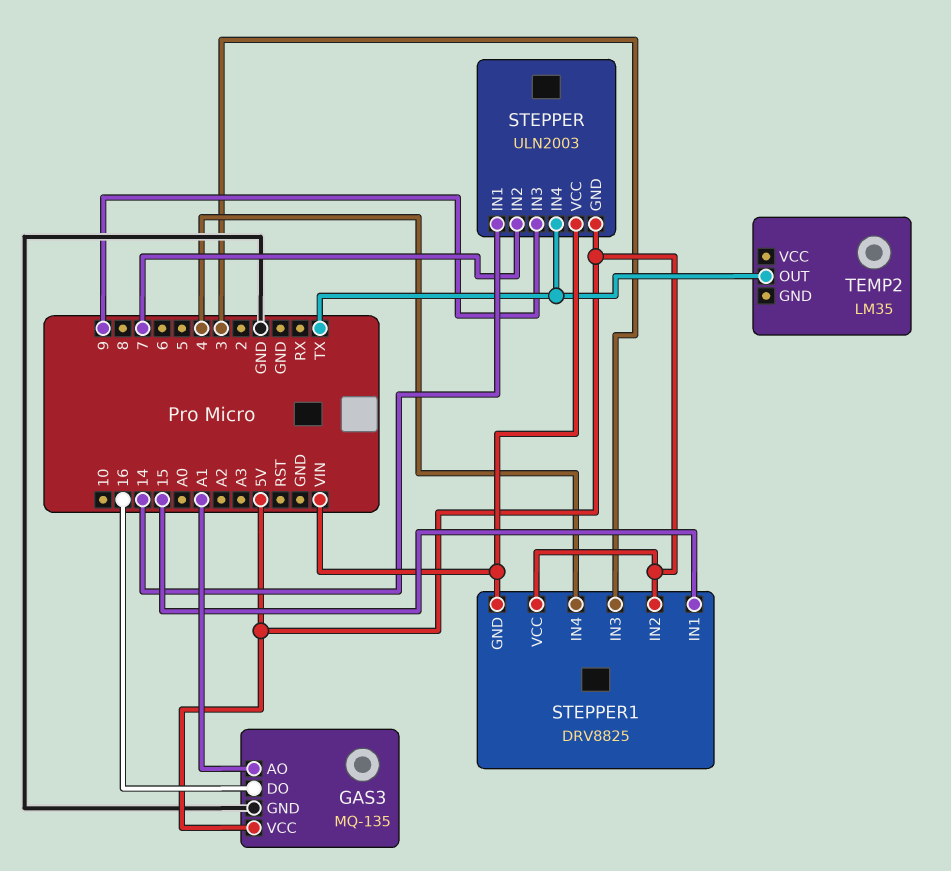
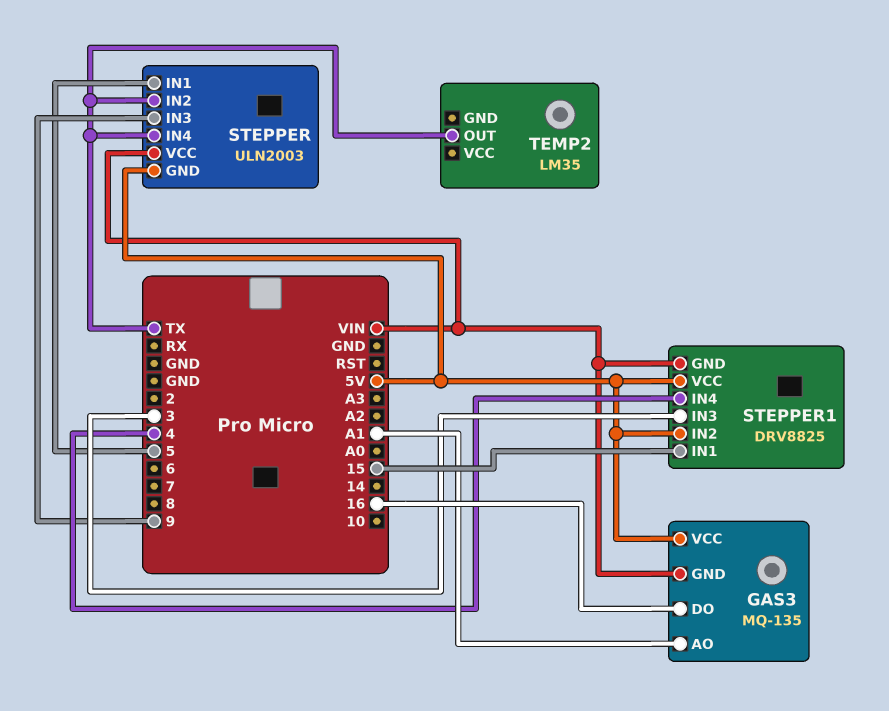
GAS3 pin GND: GND -> VIN
STEPPER pin IN1: 14 -> 5
STEPPER pin IN2: 7 -> TX

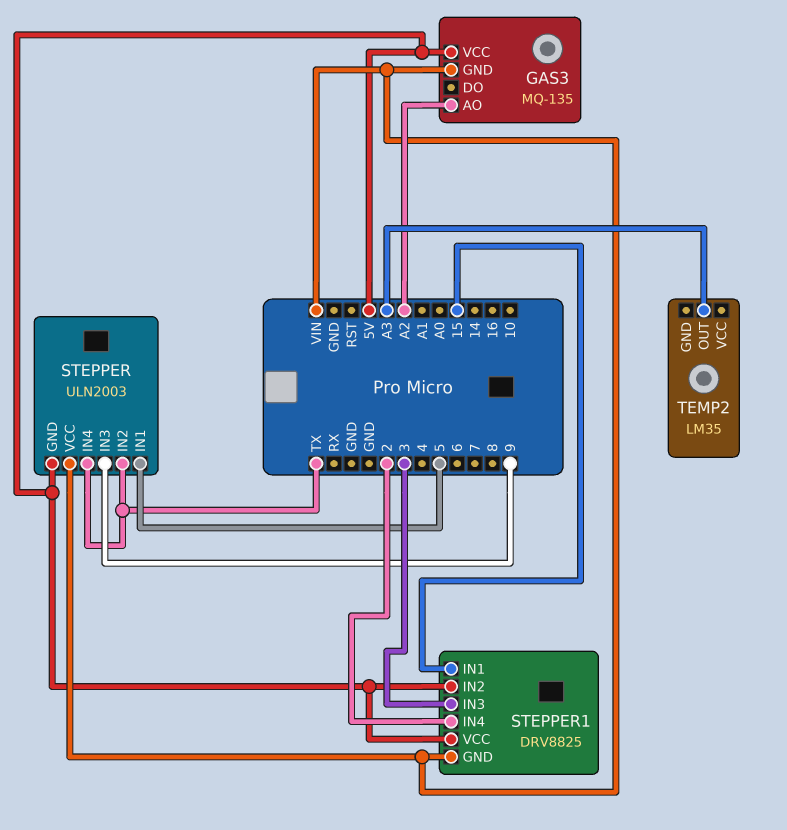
GAS3 pin AO: A1 -> A2
GAS3 pin DO: 16 -> none
STEPPER1 pin IN4: 4 -> 2
TEMP2 pin OUT: TX -> A3

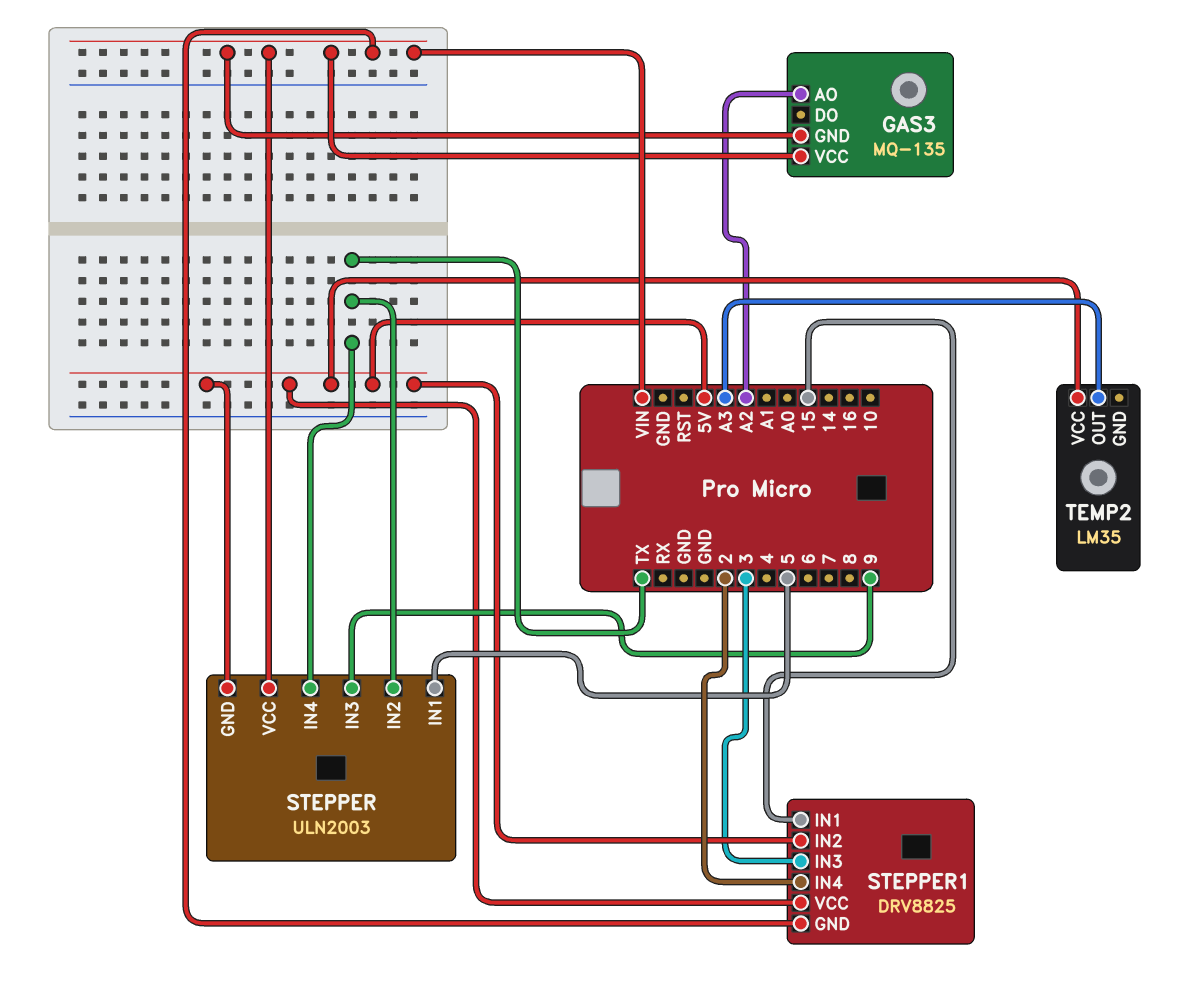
GAS3 pin VCC: 5V -> VIN
TEMP2 pin VCC: none -> 5V

